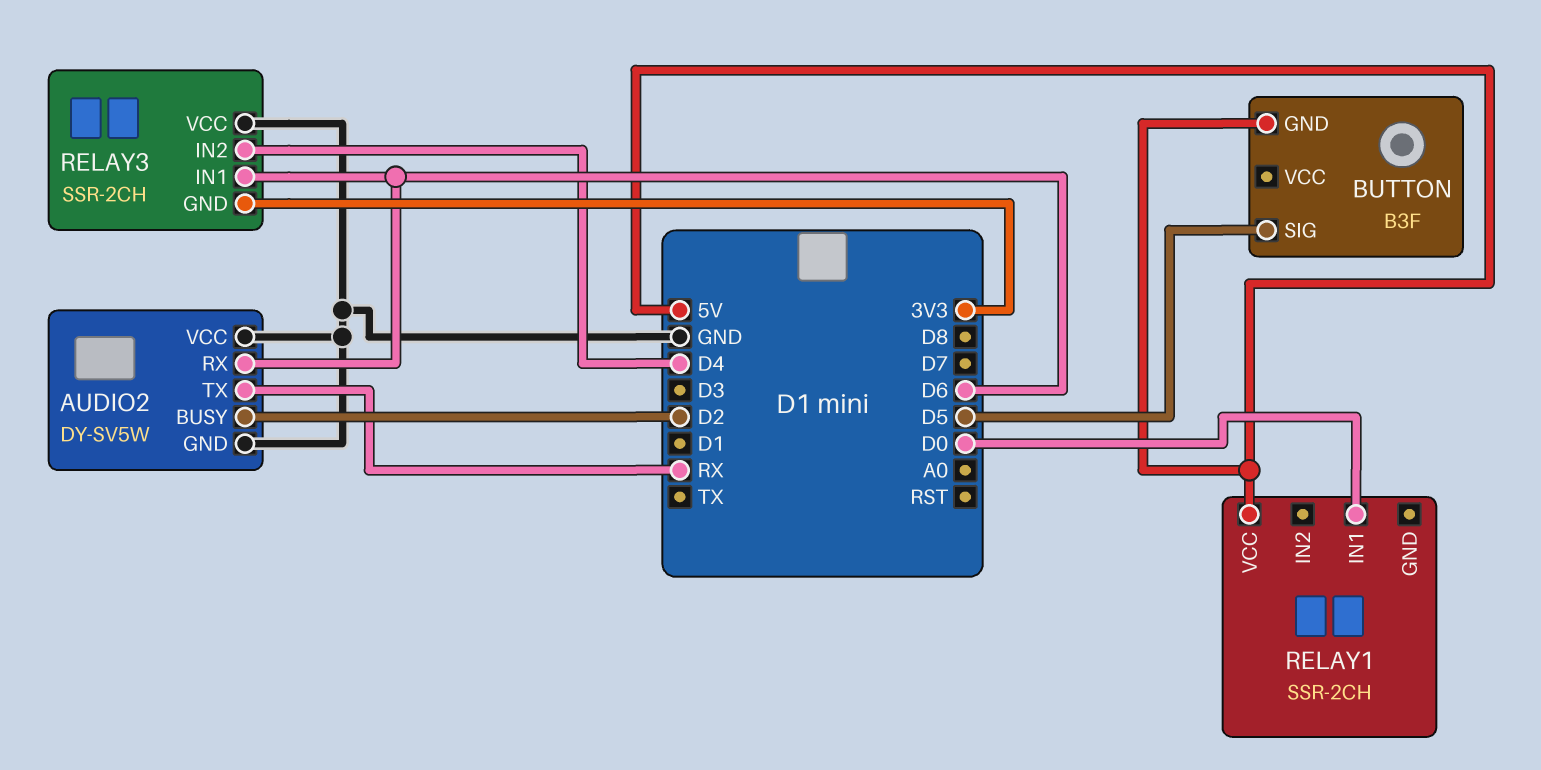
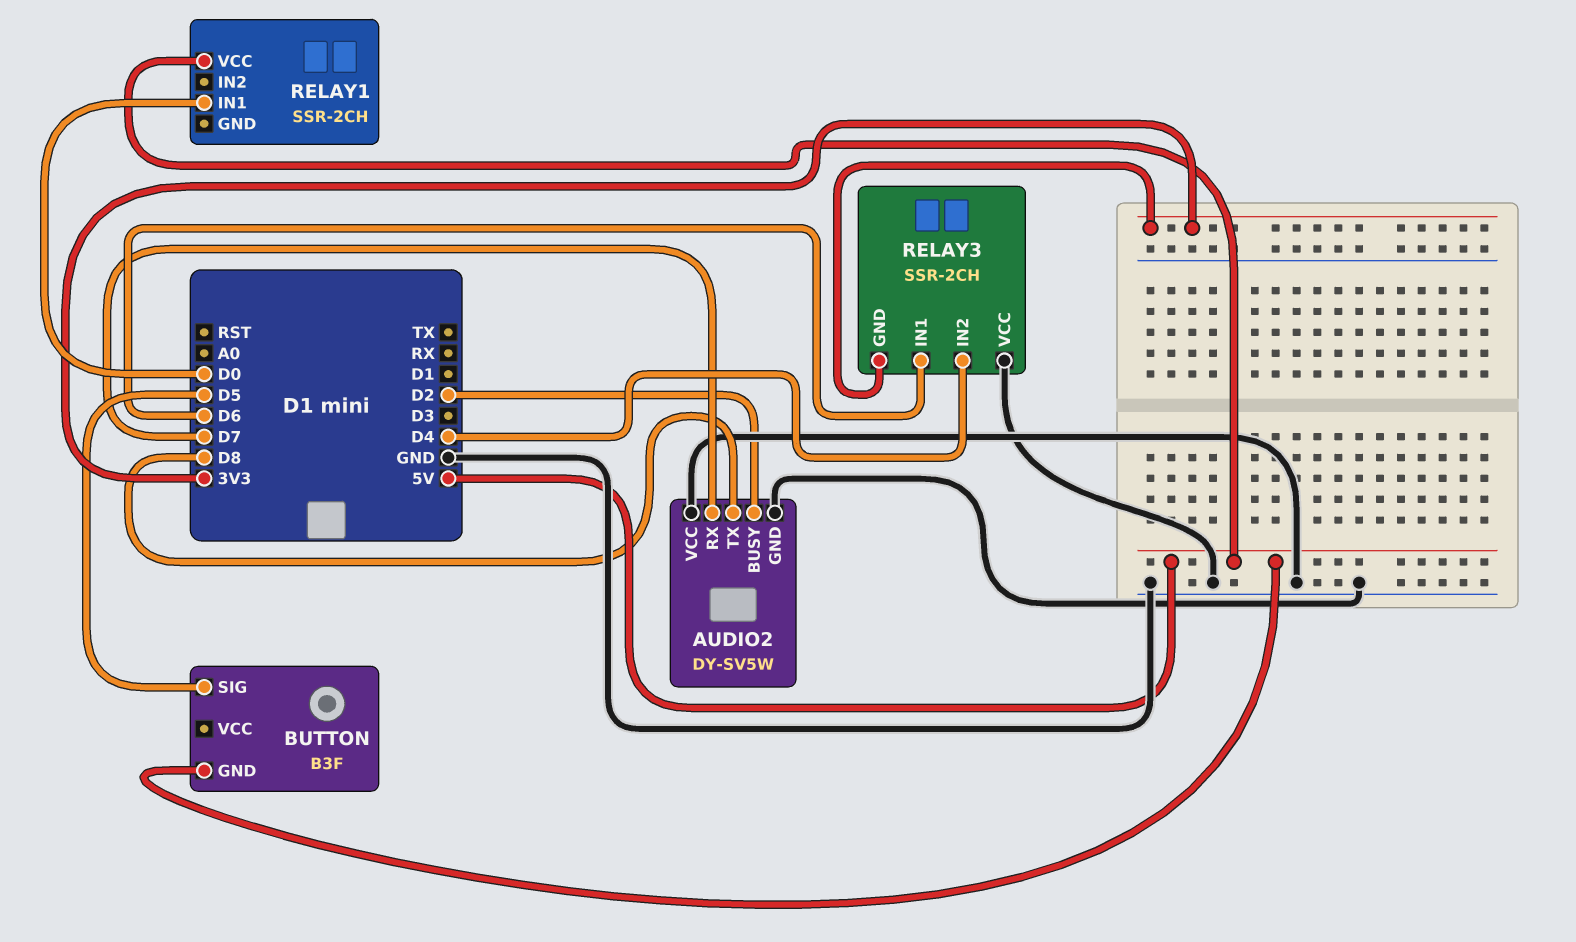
AUDIO2 pin RX: D6 -> D7
AUDIO2 pin TX: RX -> D8

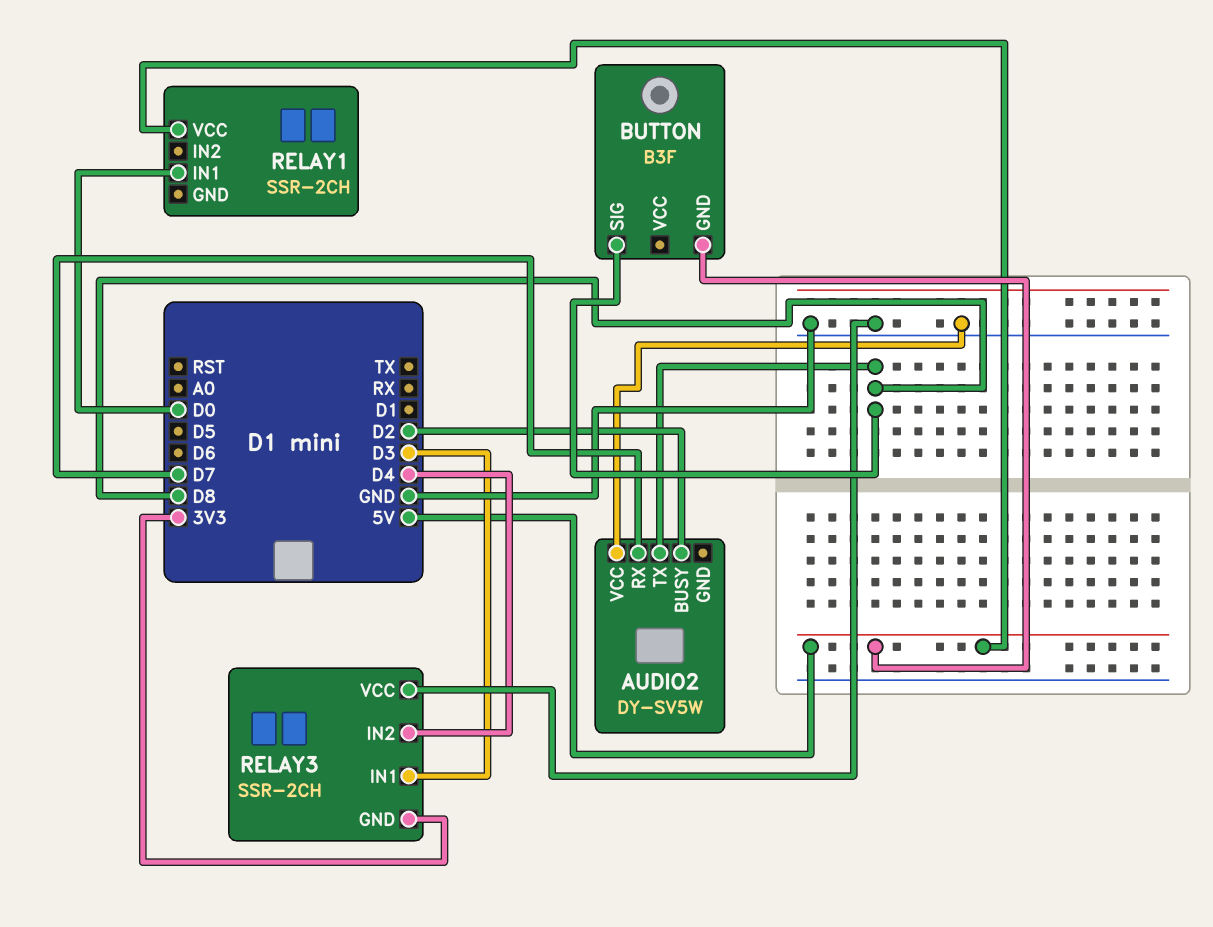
AUDIO2 pin GND: GND -> none
BUTTON pin SIG: D5 -> D8
RELAY3 pin IN1: D6 -> D3

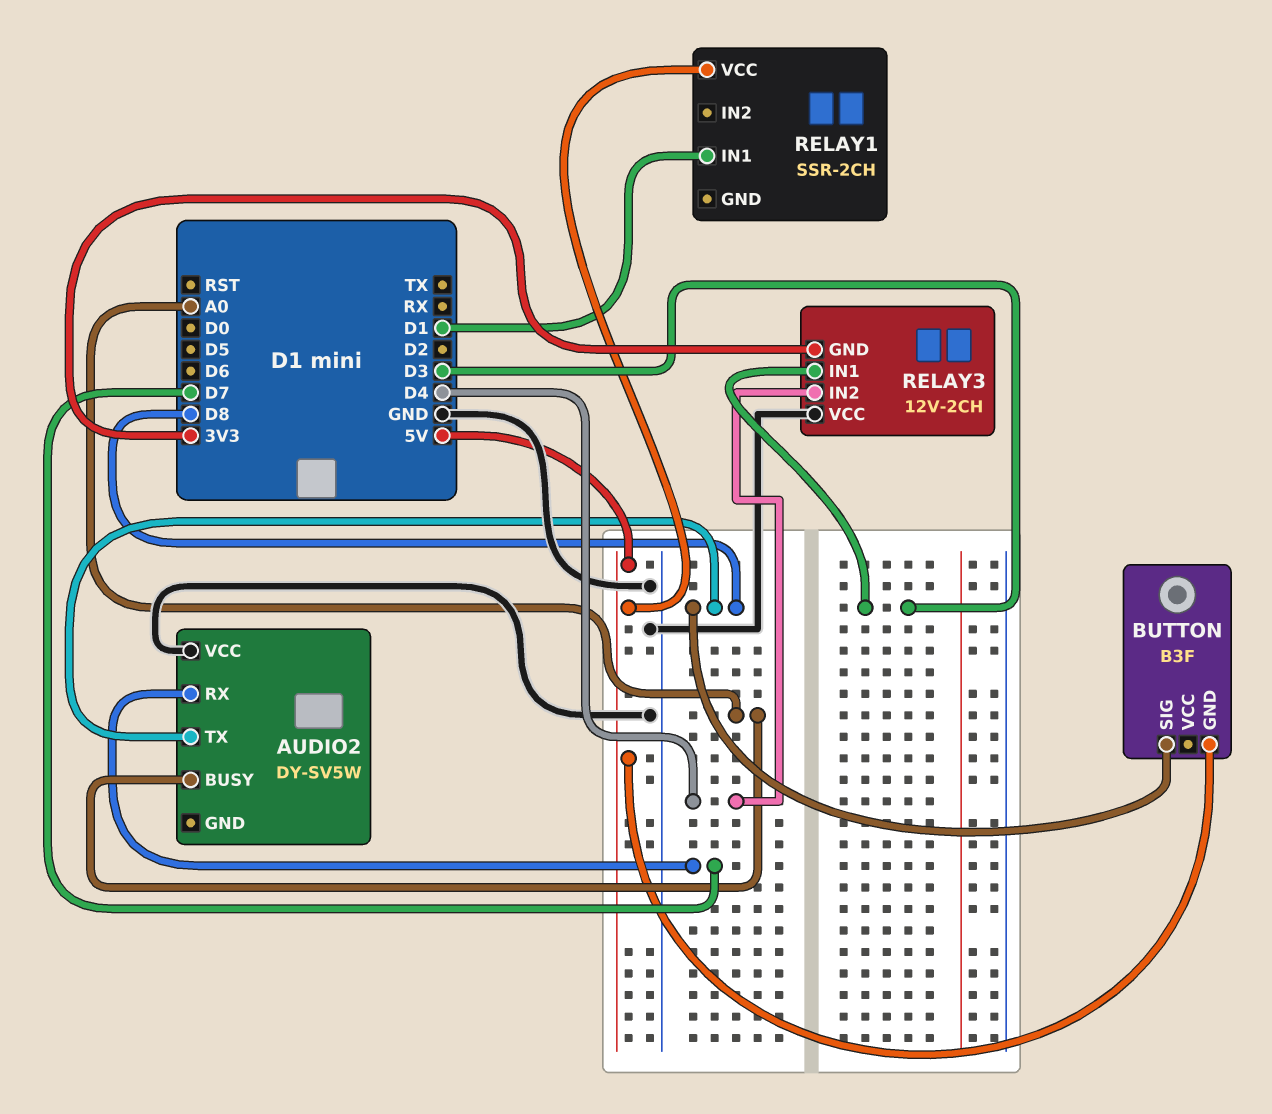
AUDIO2 pin BUSY: D2 -> A0
RELAY1 pin IN1: D0 -> D1
RELAY3: SSR-2CH -> 12V-2CH

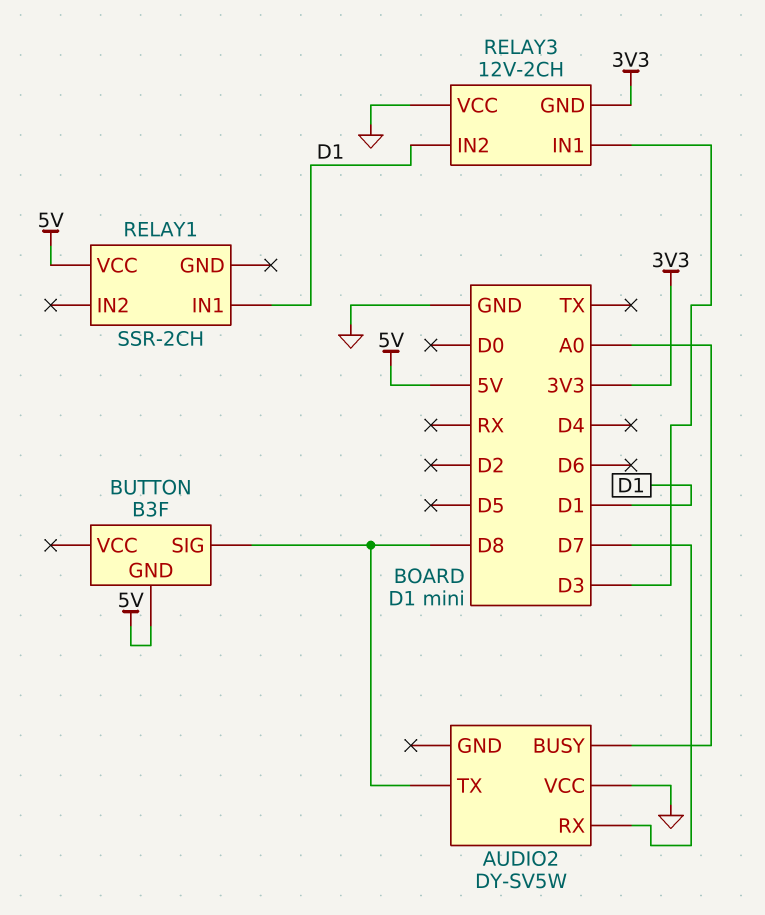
RELAY3 pin IN2: D4 -> D1

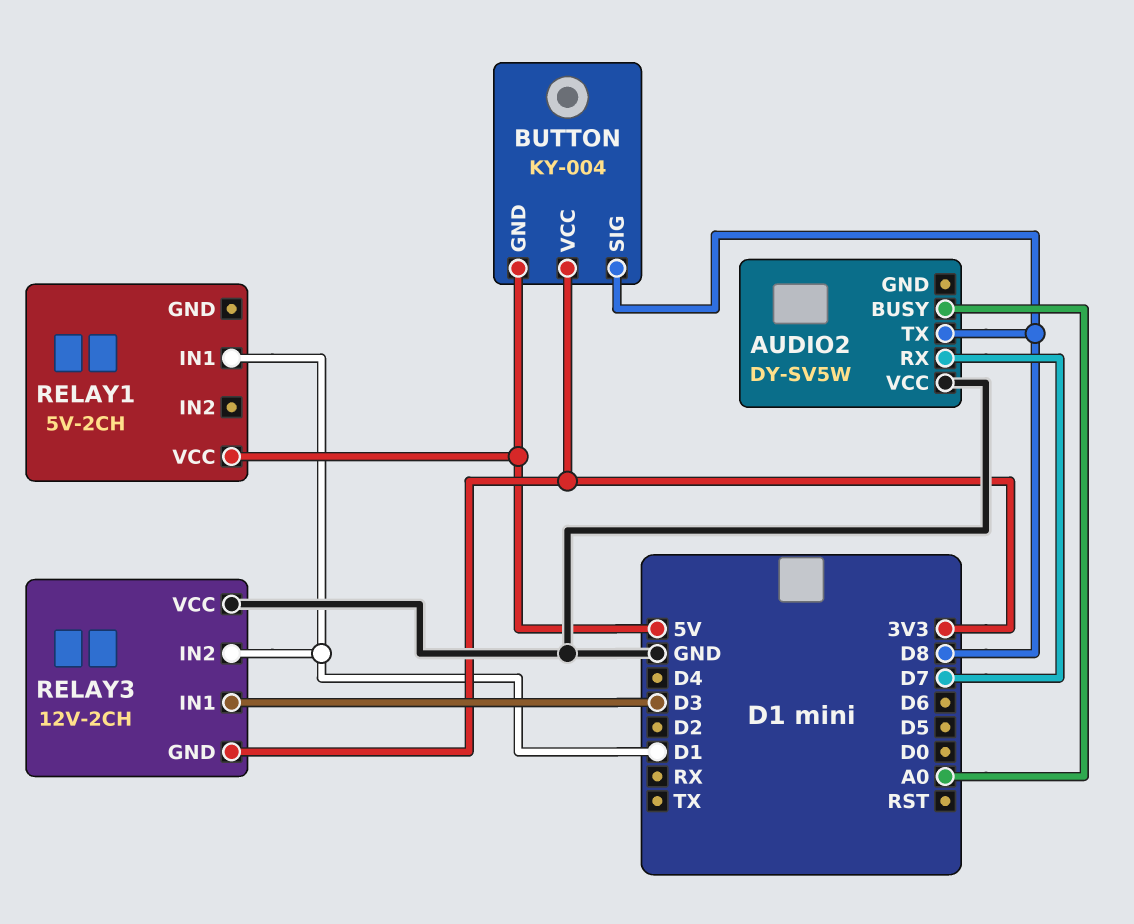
BUTTON: B3F -> KY-004
BUTTON pin VCC: none -> 3V3
RELAY1: SSR-2CH -> 5V-2CH

